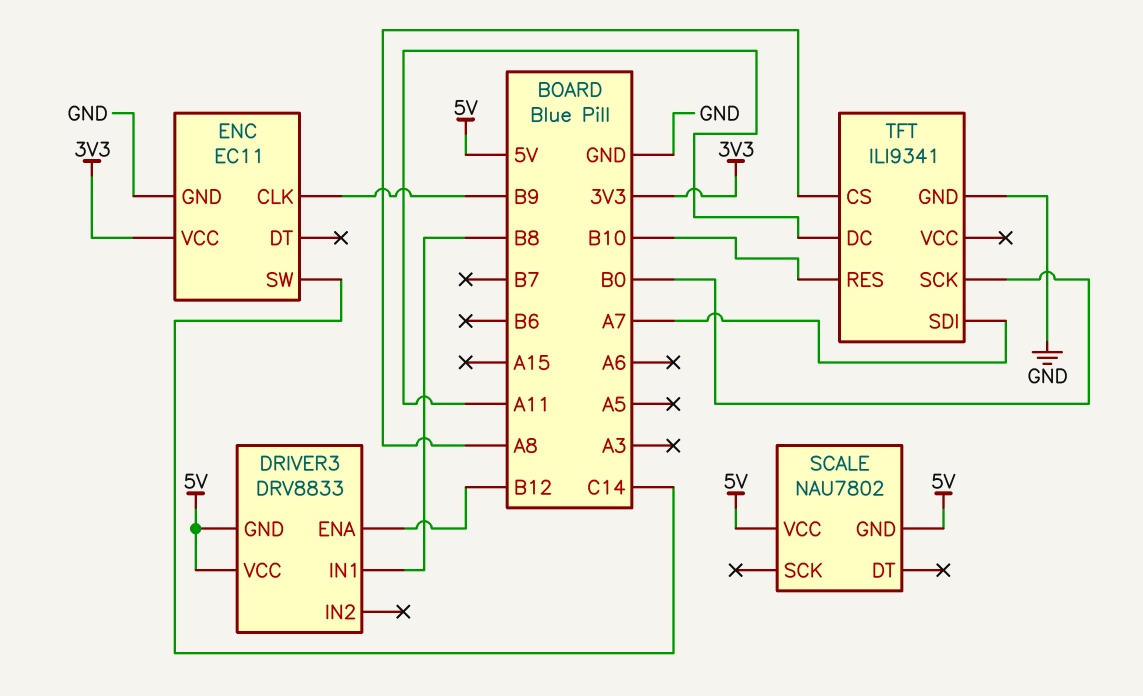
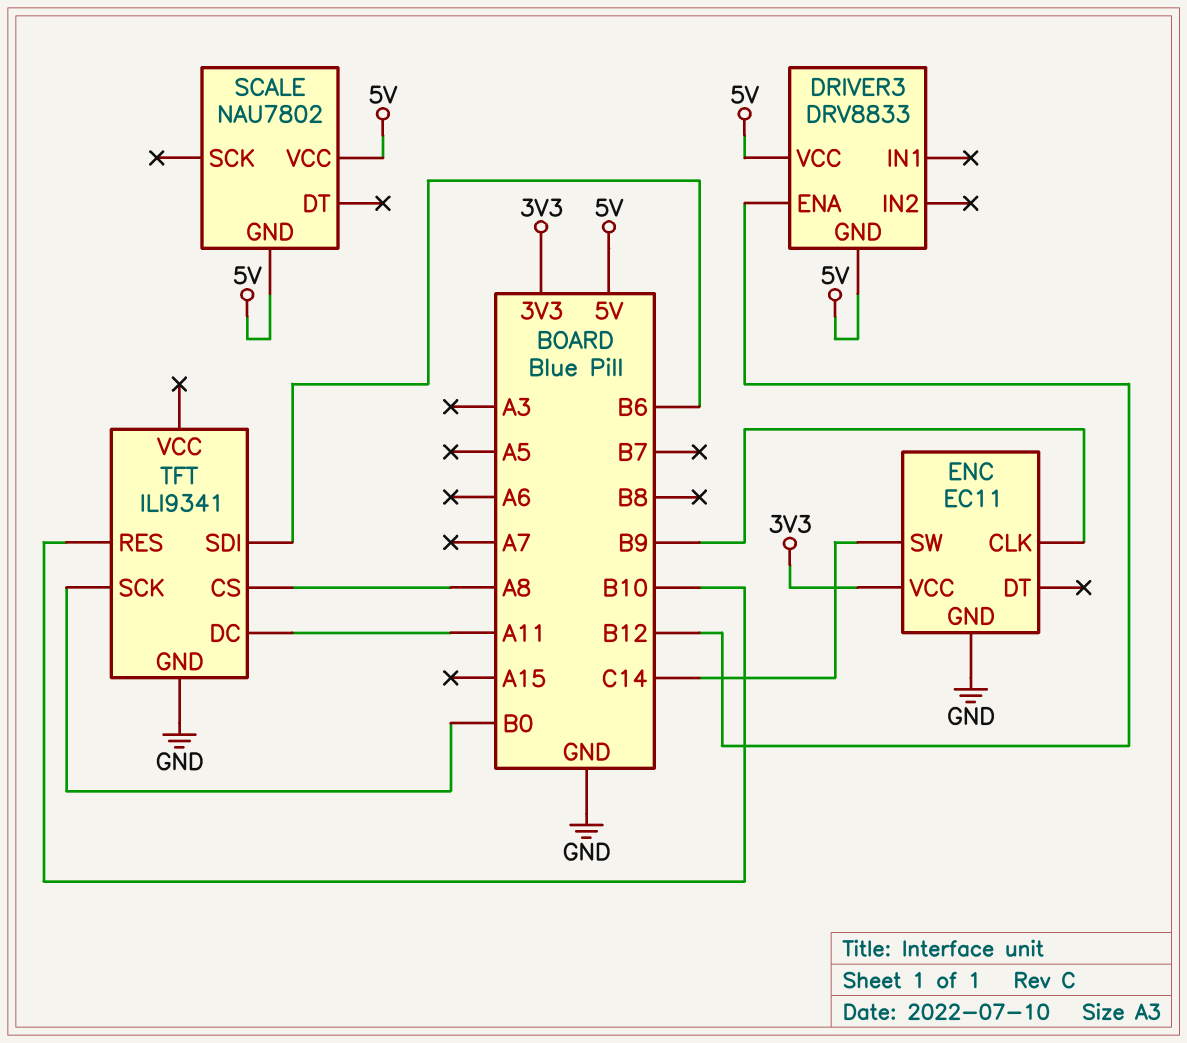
DRIVER3 pin IN1: B8 -> none
TFT pin SDI: A7 -> B6

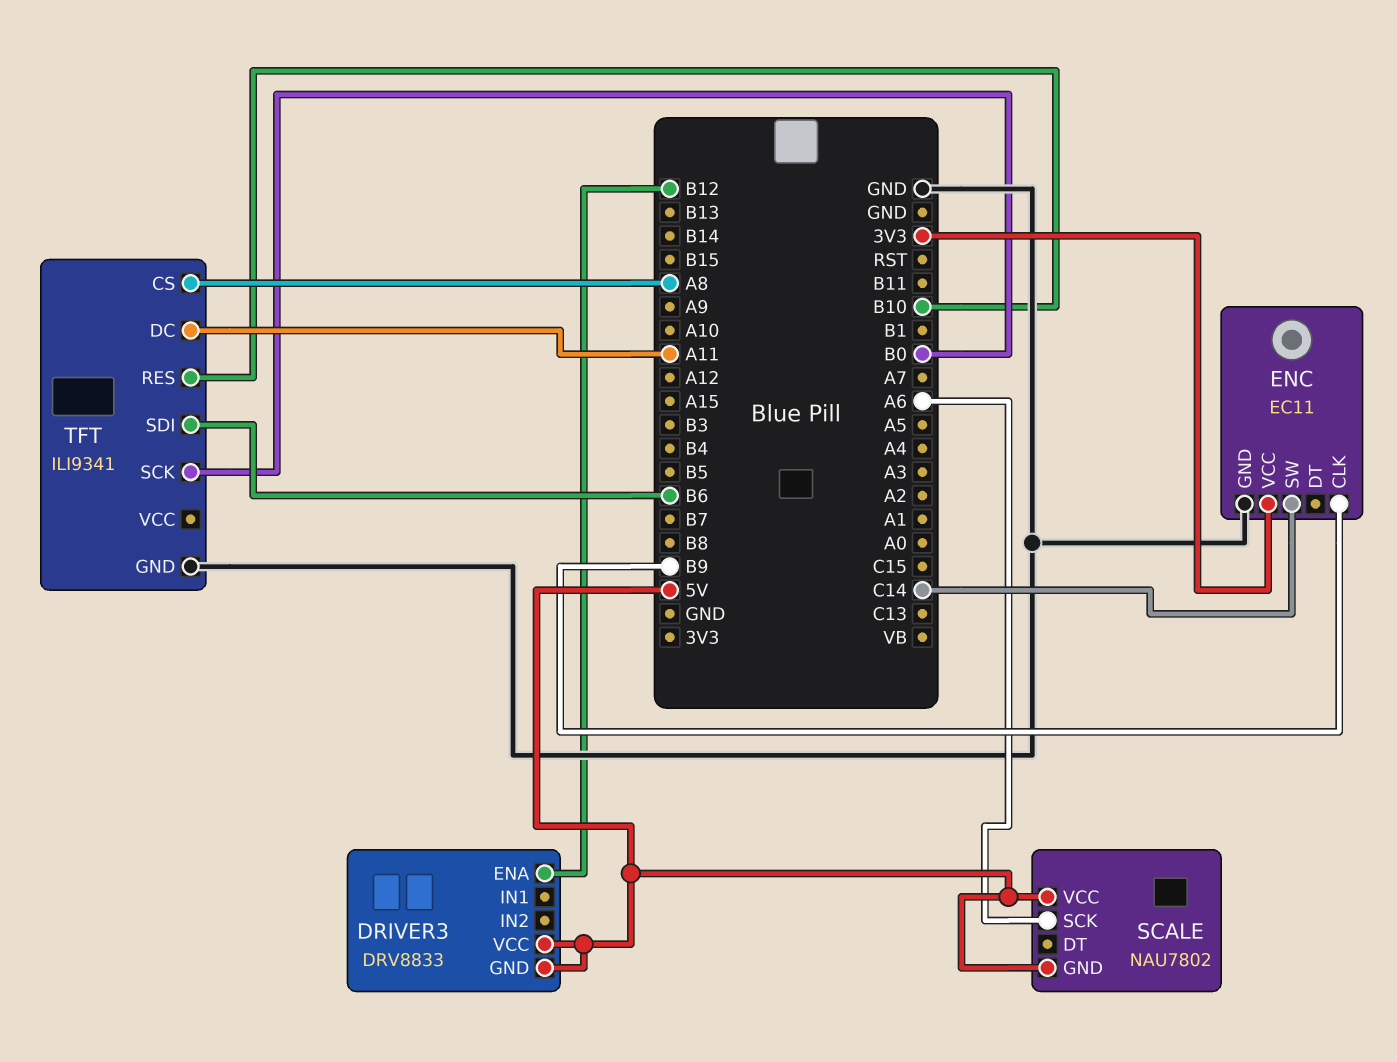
SCALE pin SCK: none -> A6

